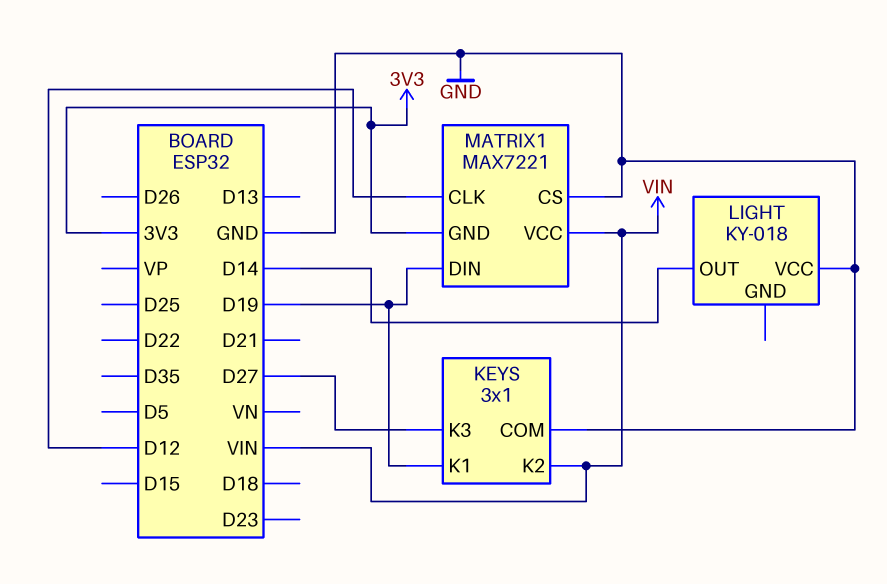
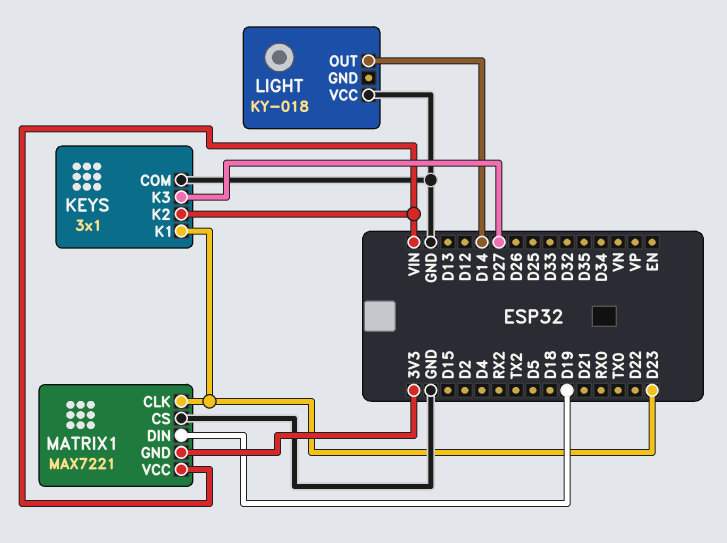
KEYS pin K1: D19 -> D23
MATRIX1 pin CLK: D12 -> D23

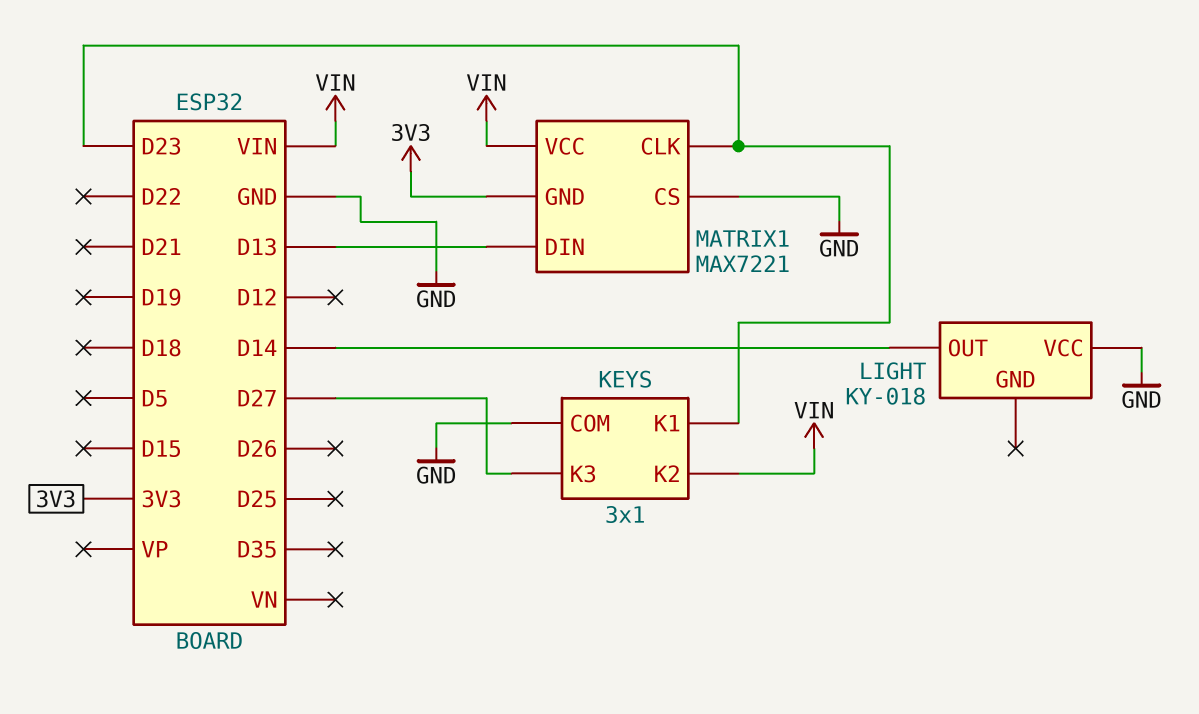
MATRIX1 pin DIN: D19 -> D13

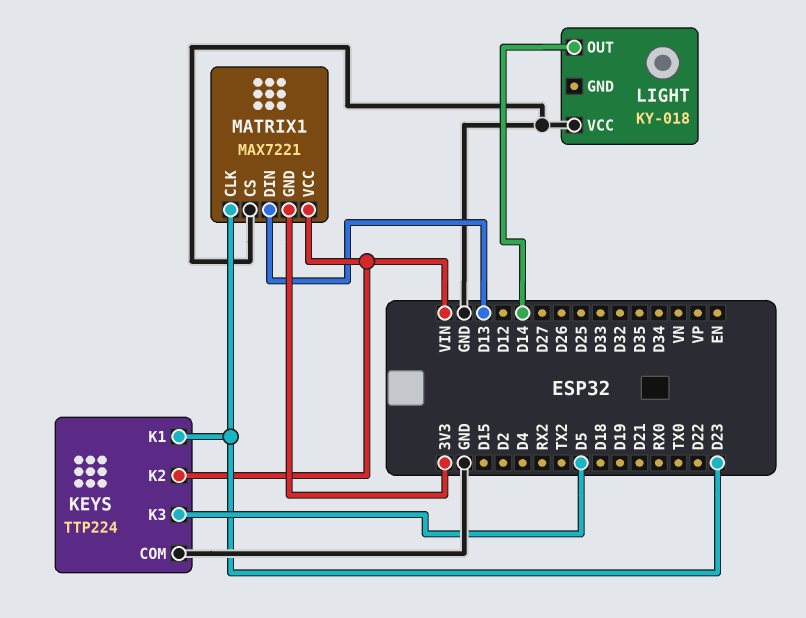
KEYS: 3x1 -> TTP224
KEYS pin K3: D27 -> D5

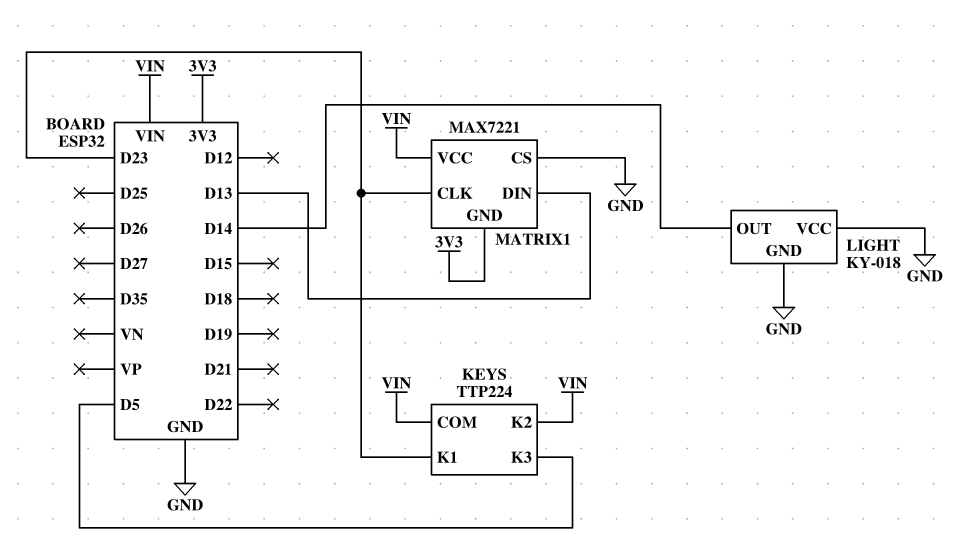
KEYS pin COM: GND -> VIN
LIGHT pin GND: none -> GND

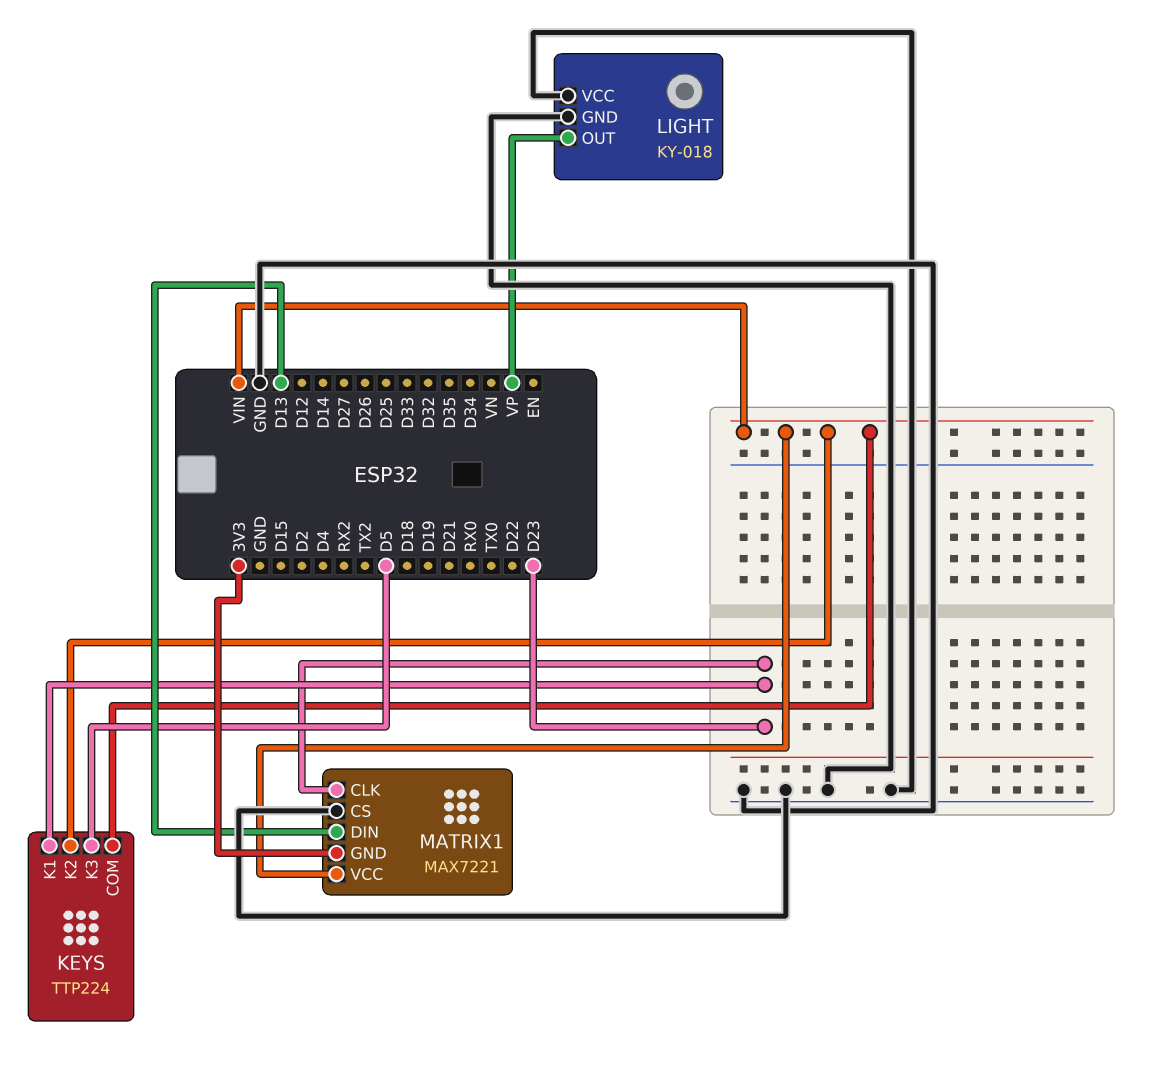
LIGHT pin OUT: D14 -> VP

